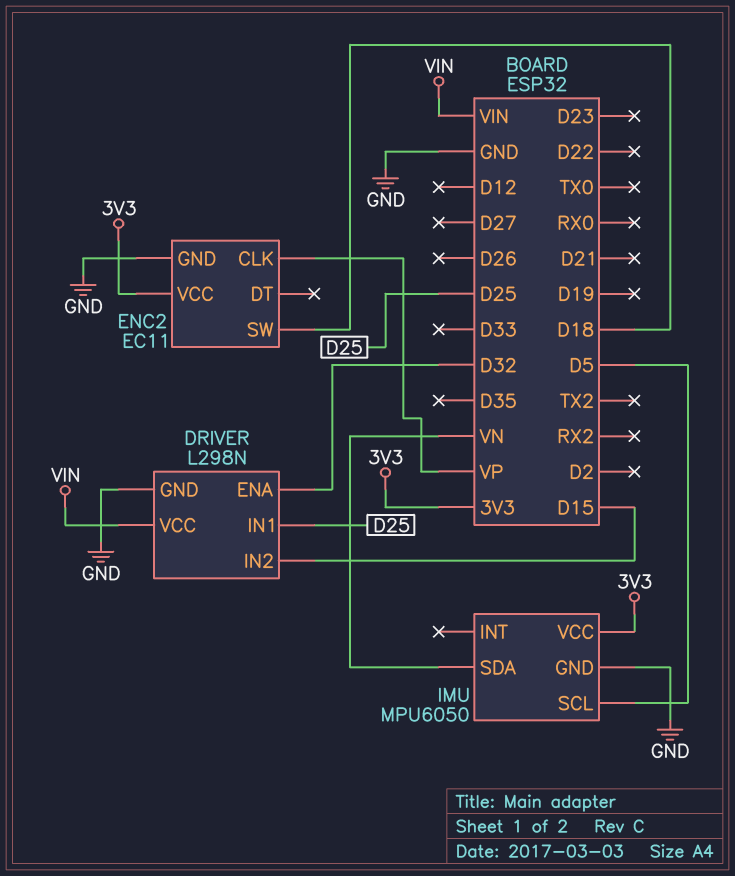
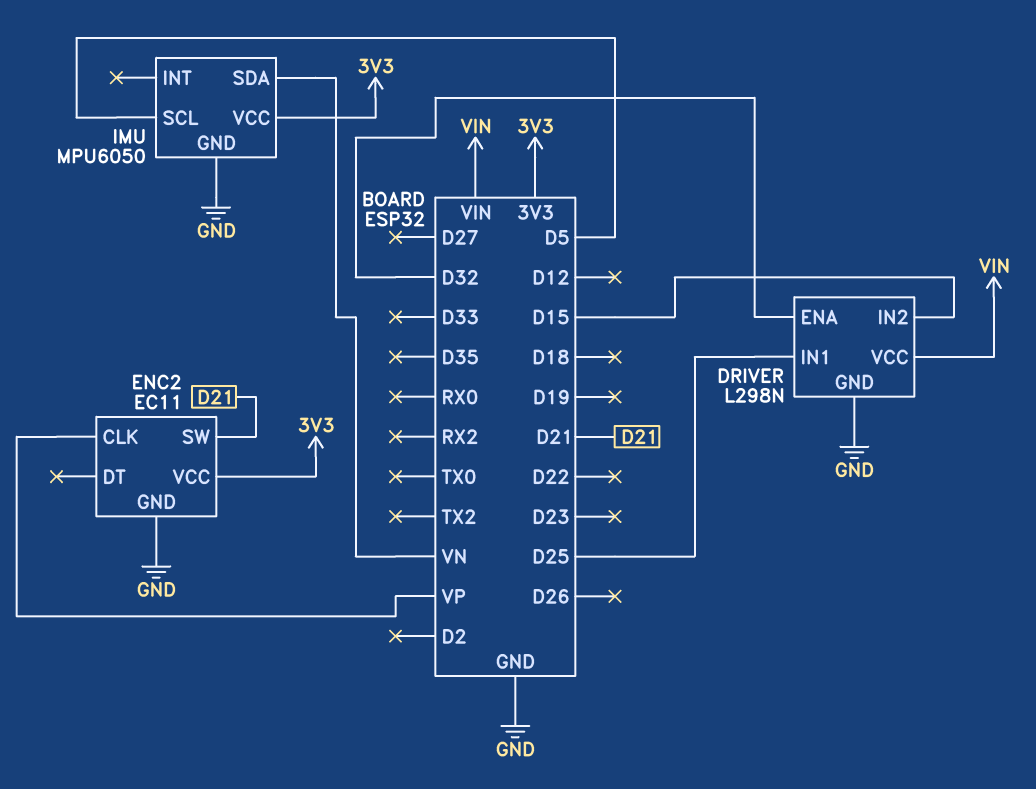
ENC2 pin SW: D18 -> D21

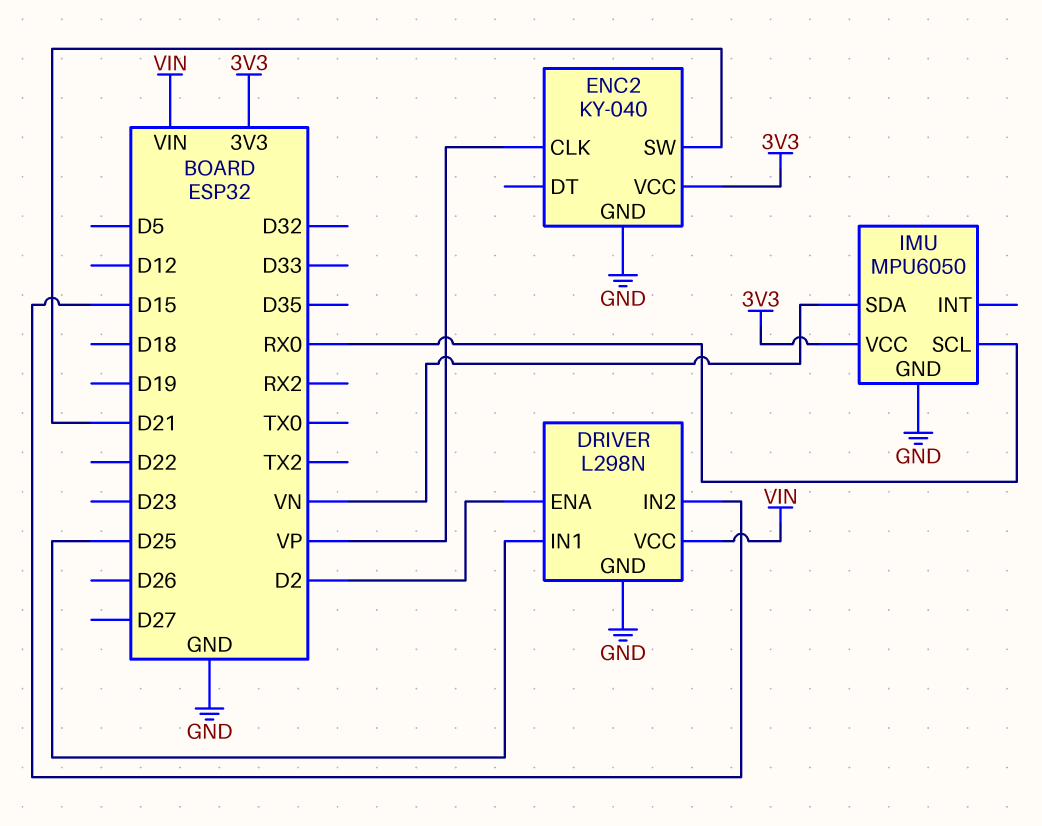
DRIVER pin ENA: D32 -> D2
ENC2: EC11 -> KY-040
IMU pin SCL: D5 -> RX0

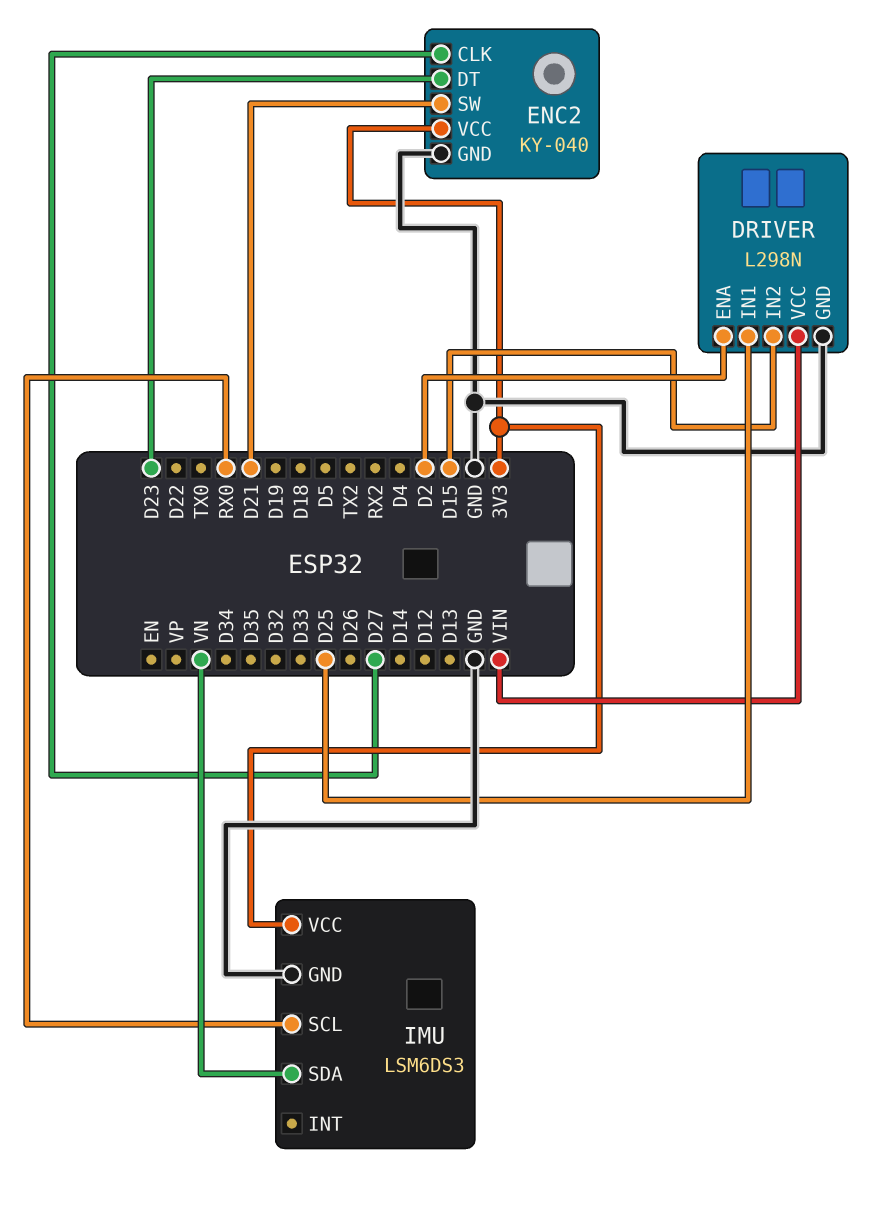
ENC2 pin CLK: VP -> D27
ENC2 pin DT: none -> D23
IMU: MPU6050 -> LSM6DS3

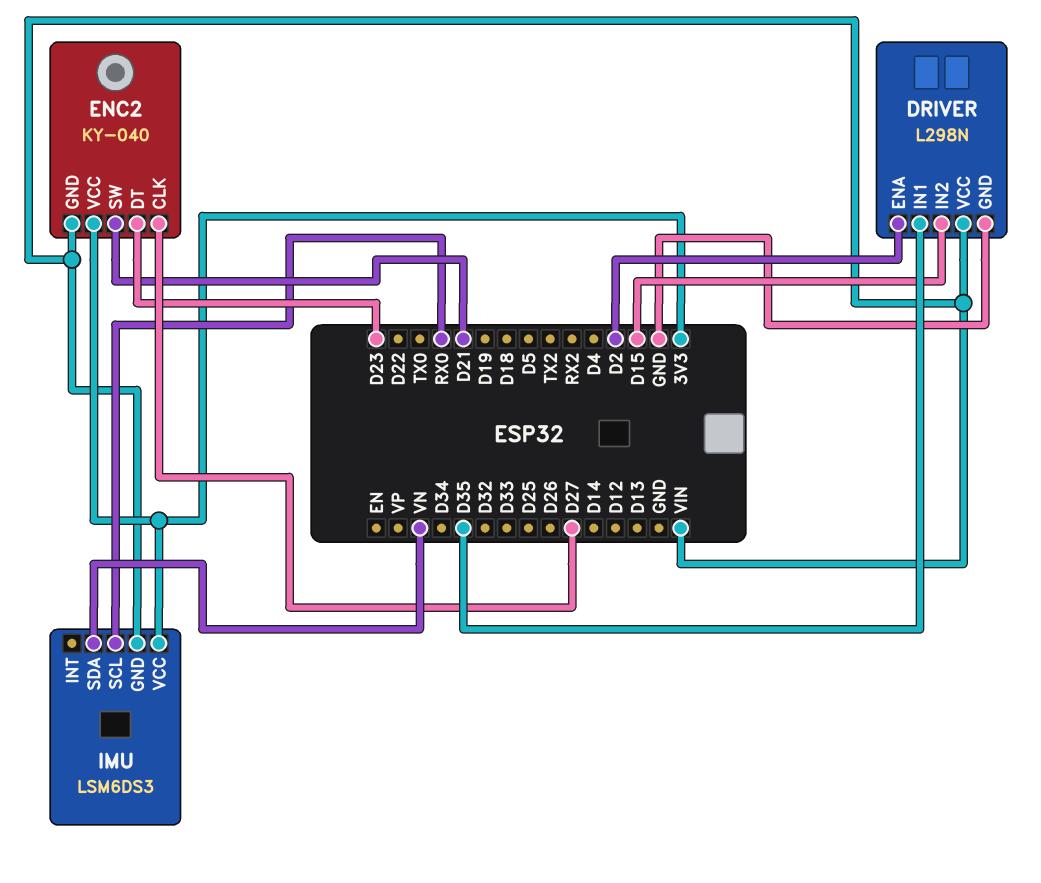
DRIVER pin IN1: D25 -> D35
ENC2 pin GND: GND -> VIN
IMU pin GND: GND -> VIN

